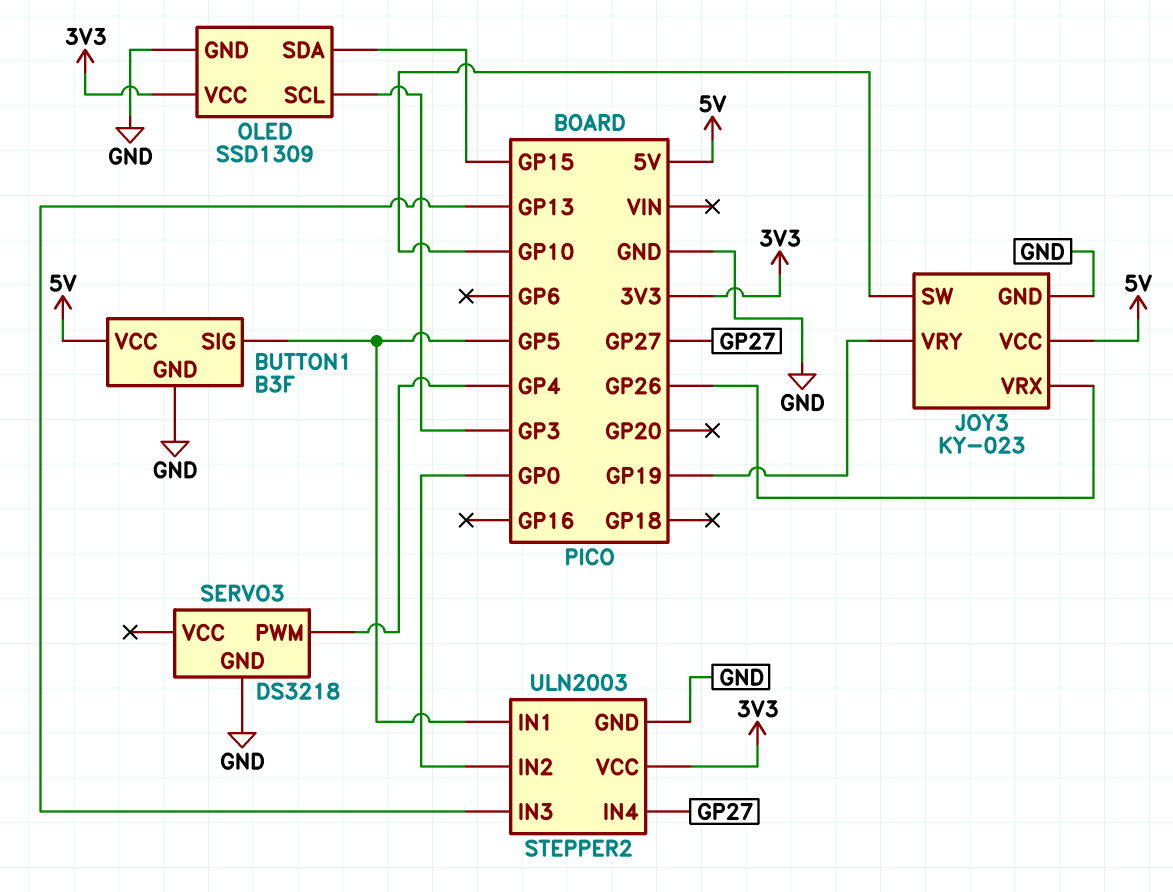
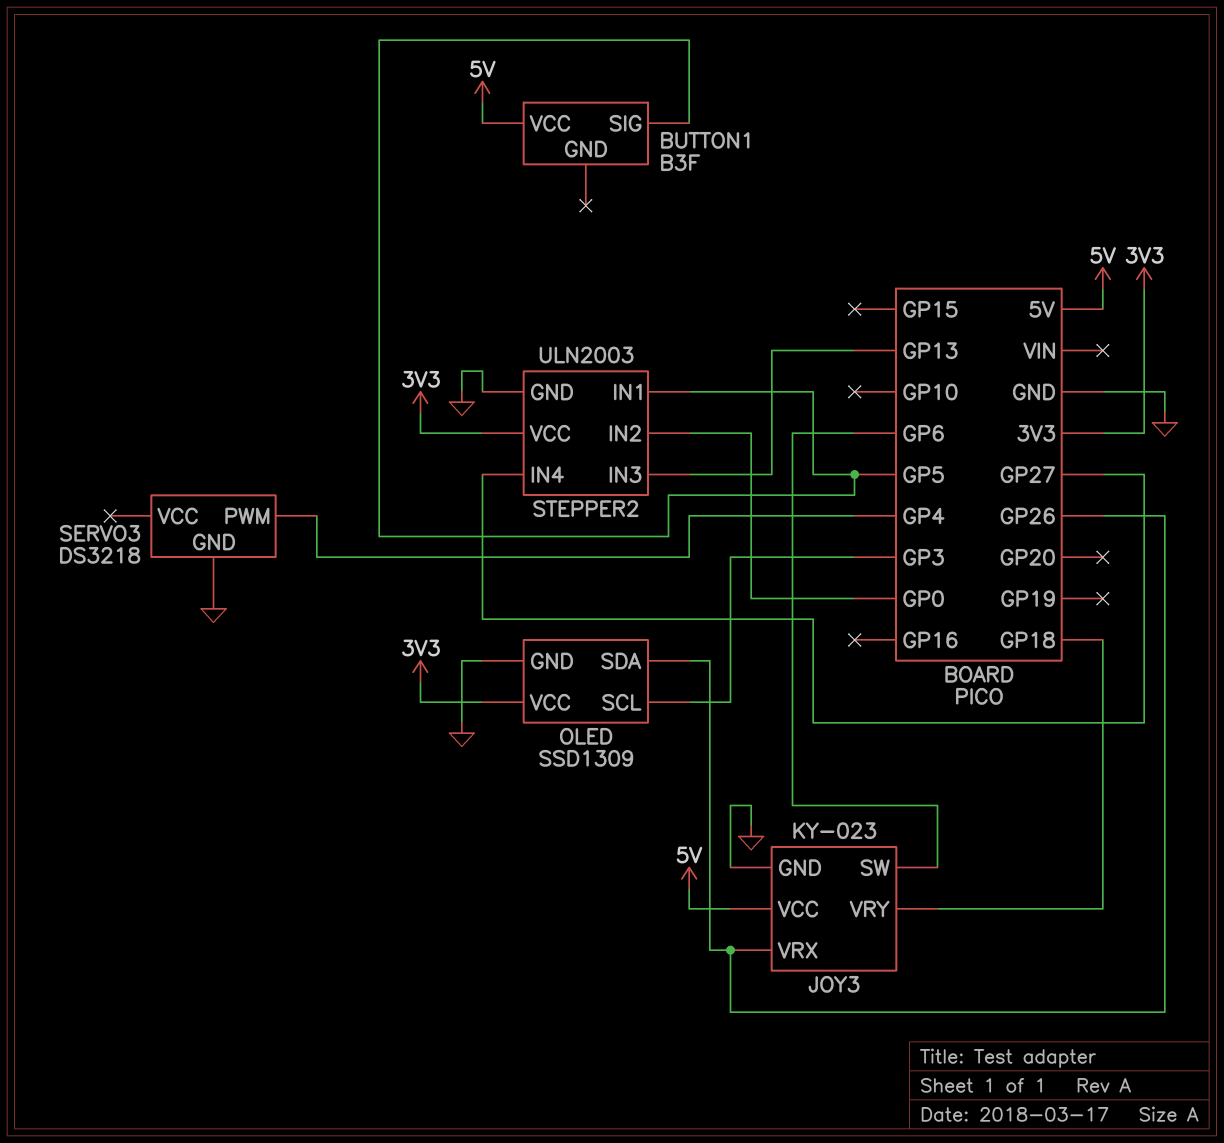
BUTTON1 pin GND: GND -> none
JOY3 pin SW: GP10 -> GP6
JOY3 pin VRY: GP19 -> GP18
OLED pin SDA: GP15 -> GP26

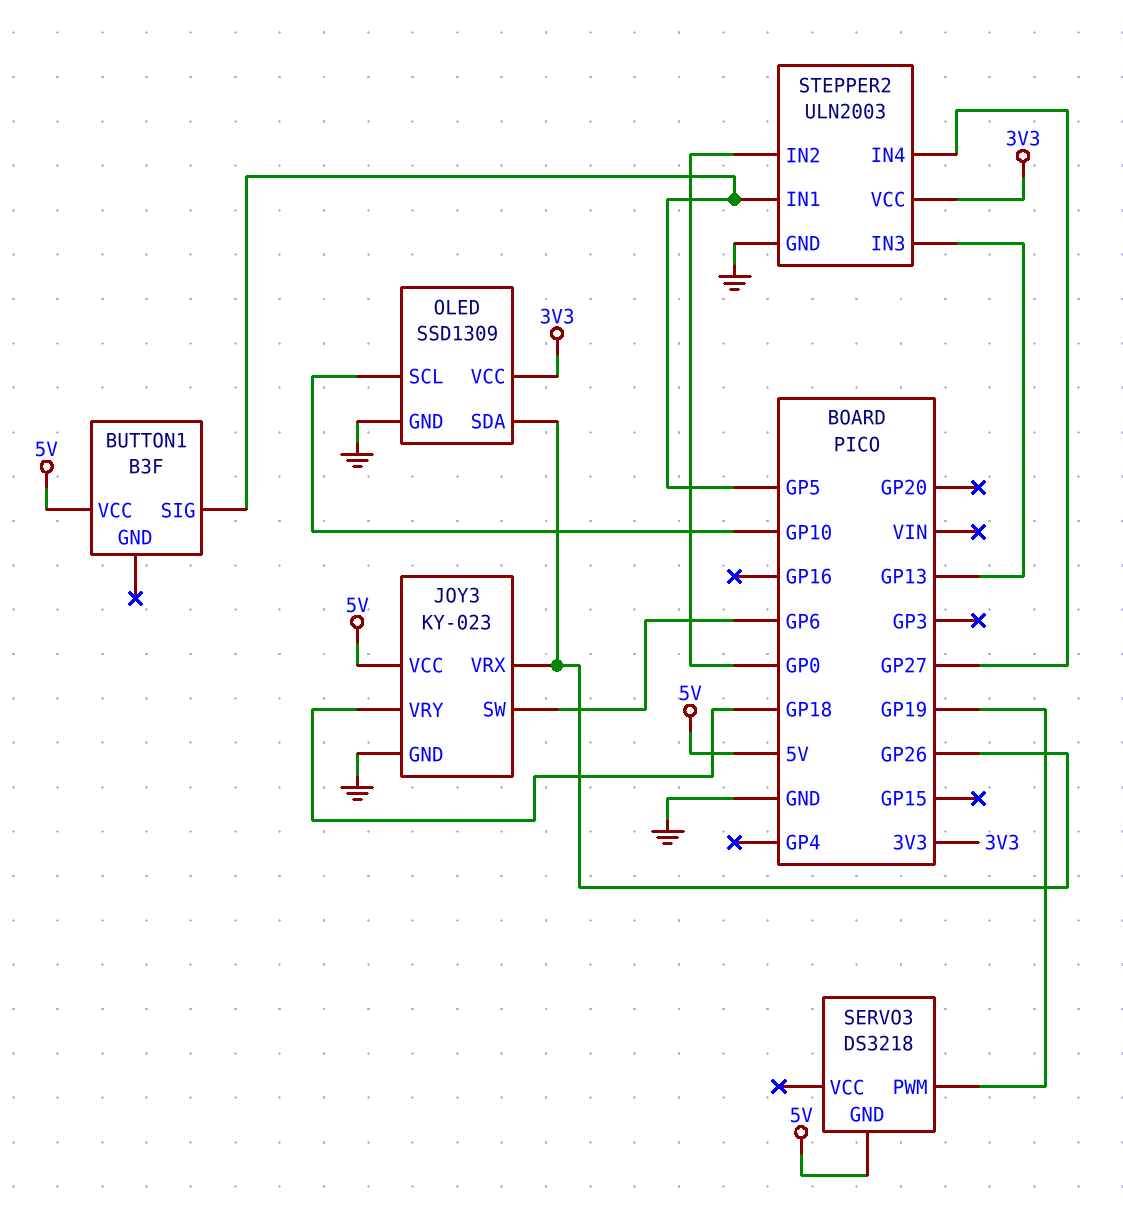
OLED pin SCL: GP3 -> GP10
SERVO3 pin GND: GND -> 5V
SERVO3 pin PWM: GP4 -> GP19

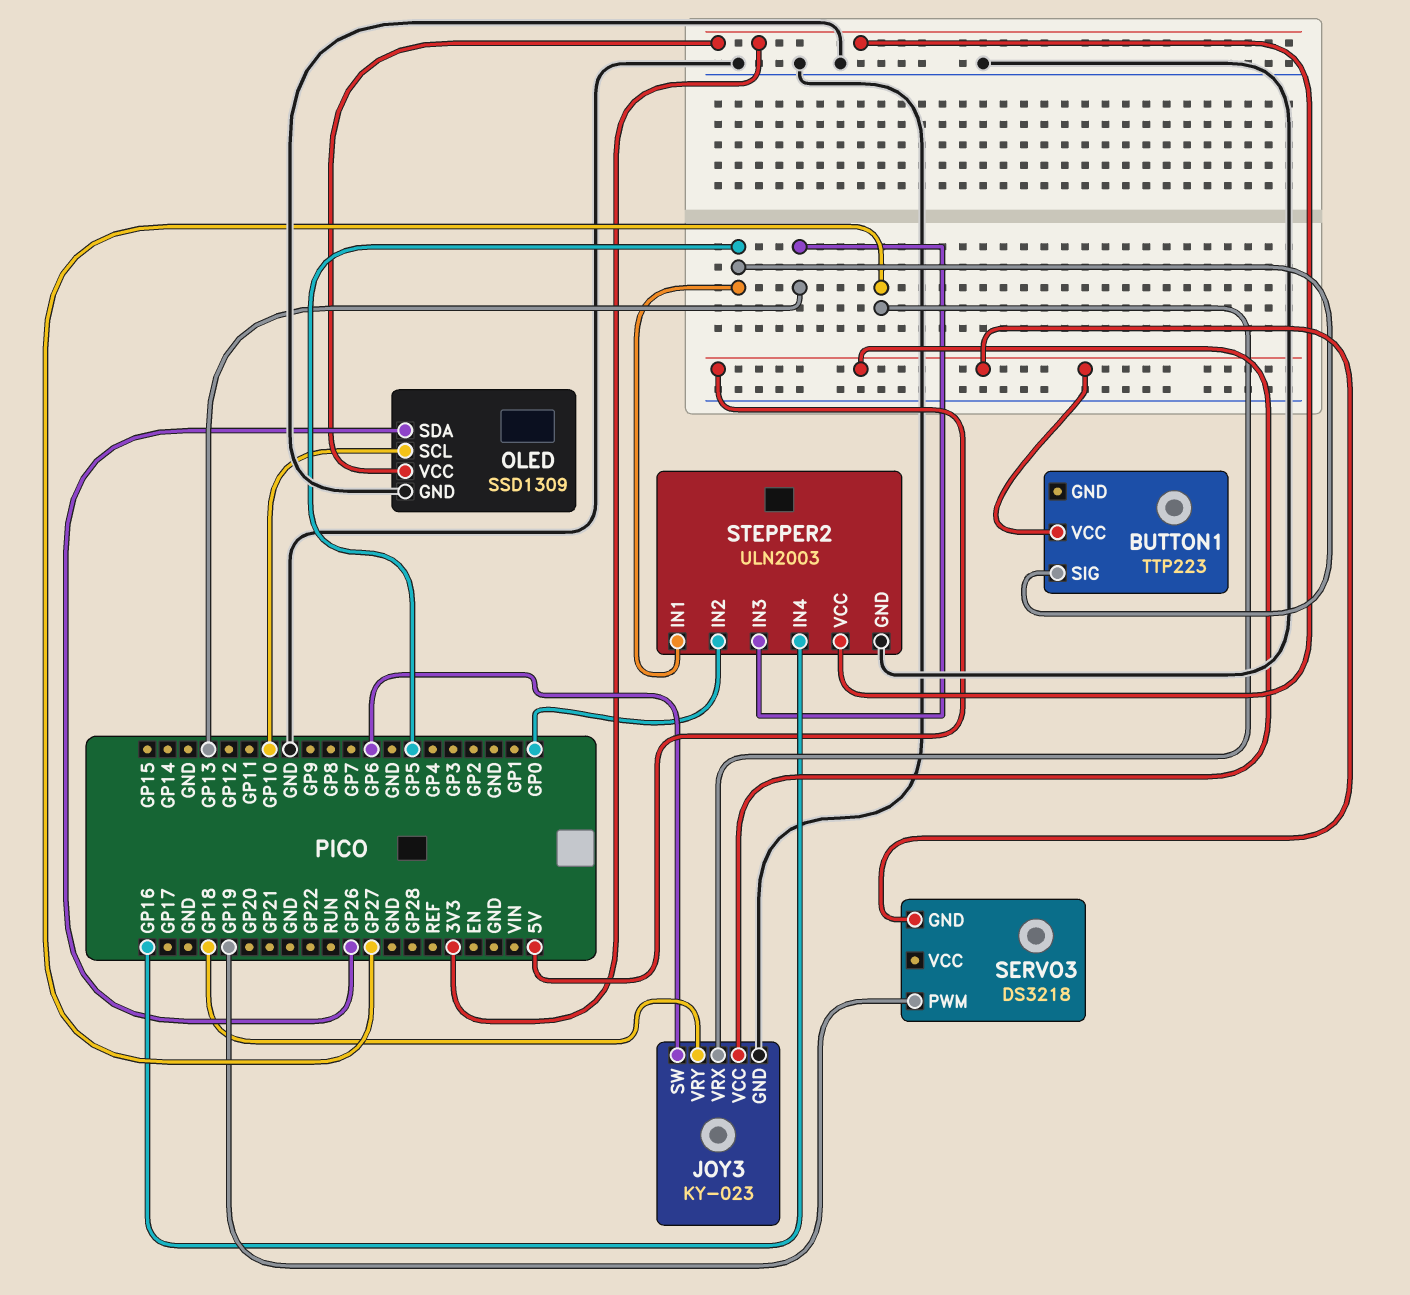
BUTTON1: B3F -> TTP223
JOY3 pin VRX: GP26 -> GP27
STEPPER2 pin IN4: GP27 -> GP16

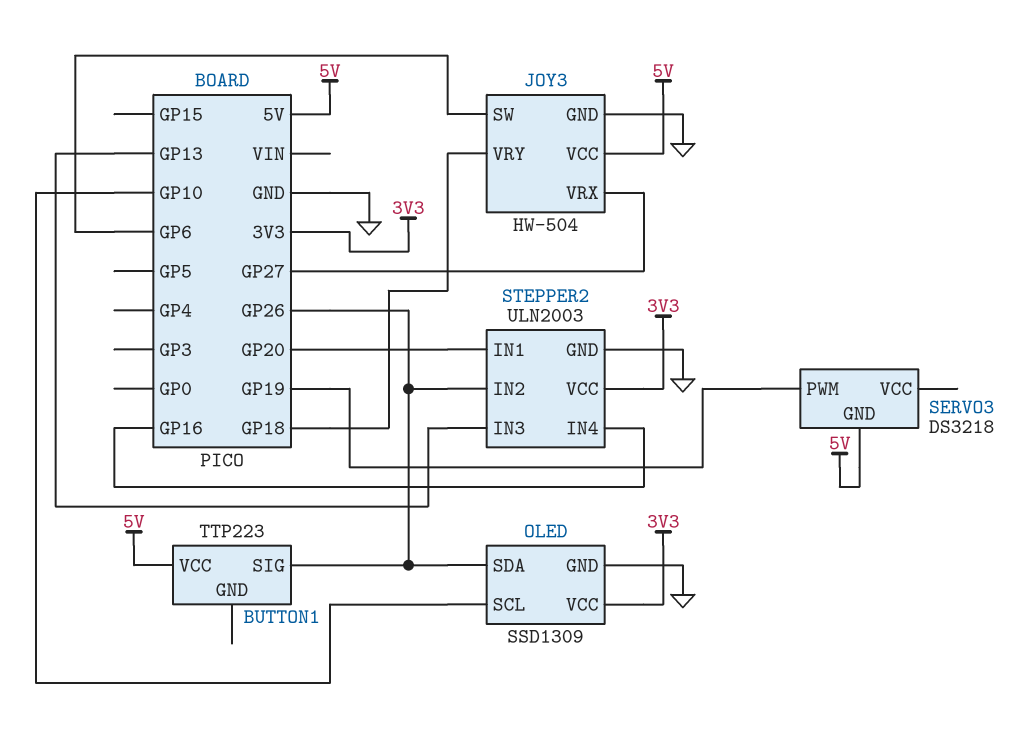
BUTTON1 pin SIG: GP5 -> GP26
JOY3: KY-023 -> HW-504
STEPPER2 pin IN1: GP5 -> GP20
STEPPER2 pin IN2: GP0 -> GP26

